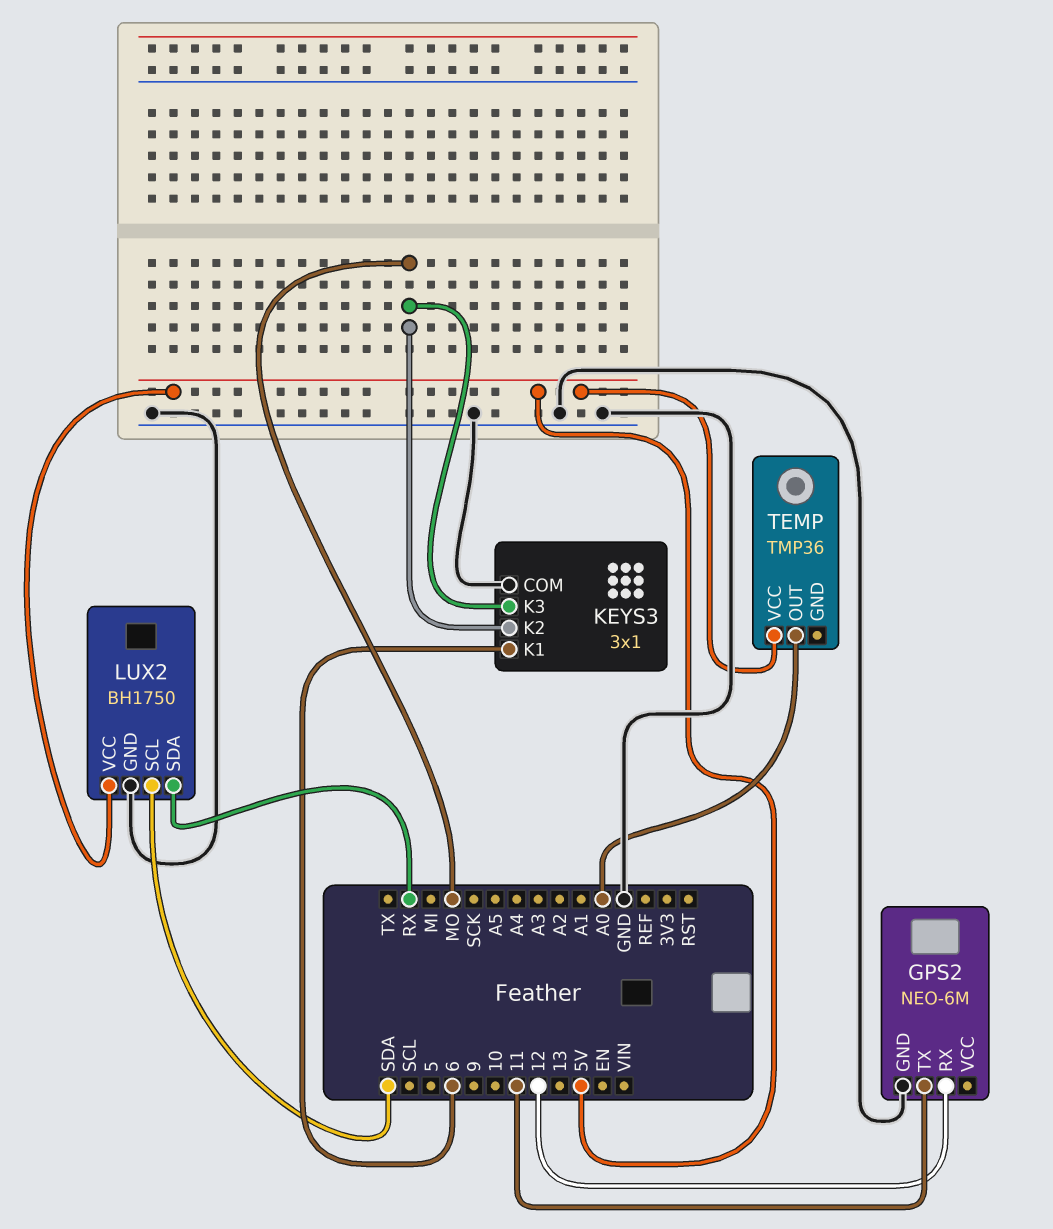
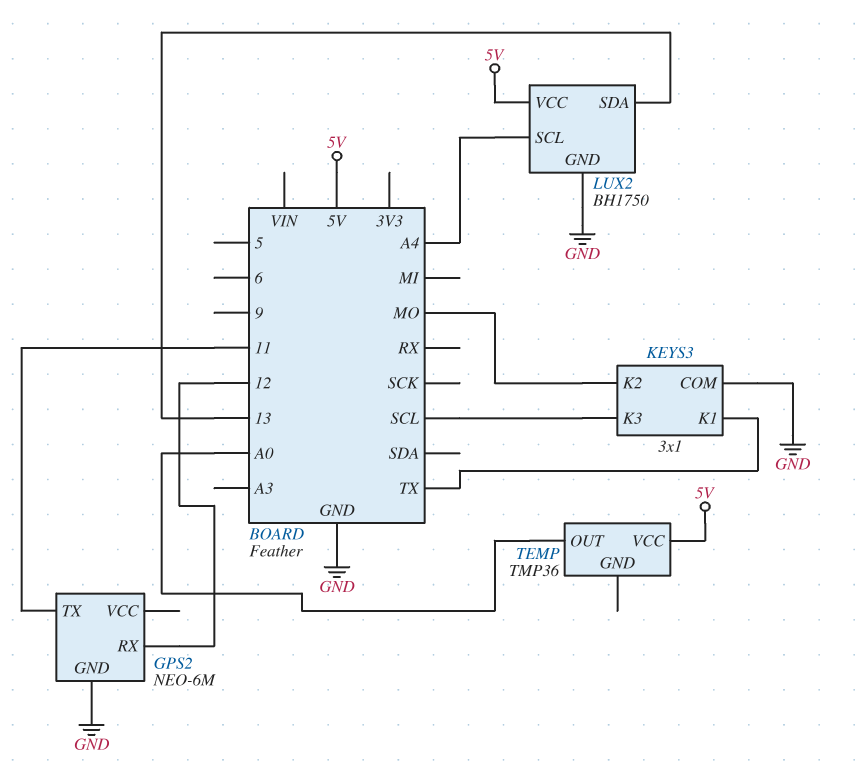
KEYS3 pin K1: 6 -> TX
KEYS3 pin K3: MO -> SCL
LUX2 pin SCL: SDA -> A4
LUX2 pin SDA: RX -> 13

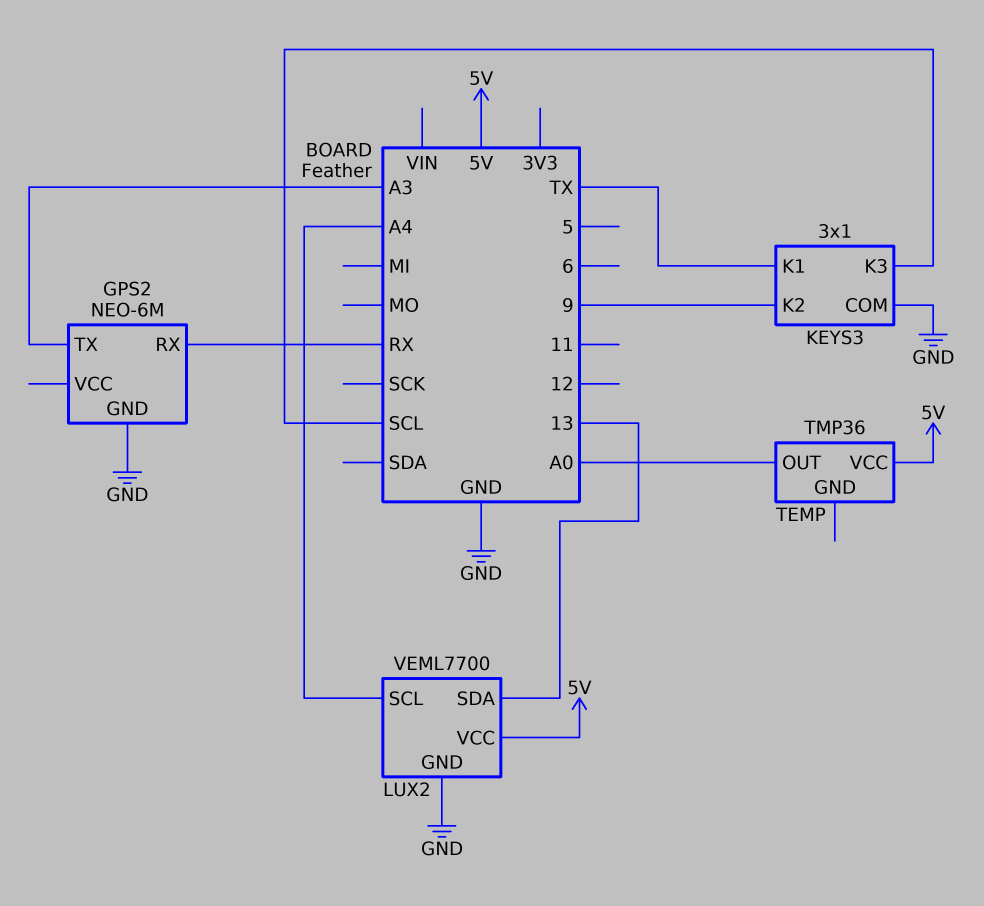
GPS2 pin RX: 12 -> RX
GPS2 pin TX: 11 -> A3
KEYS3 pin K2: MO -> 9
LUX2: BH1750 -> VEML7700

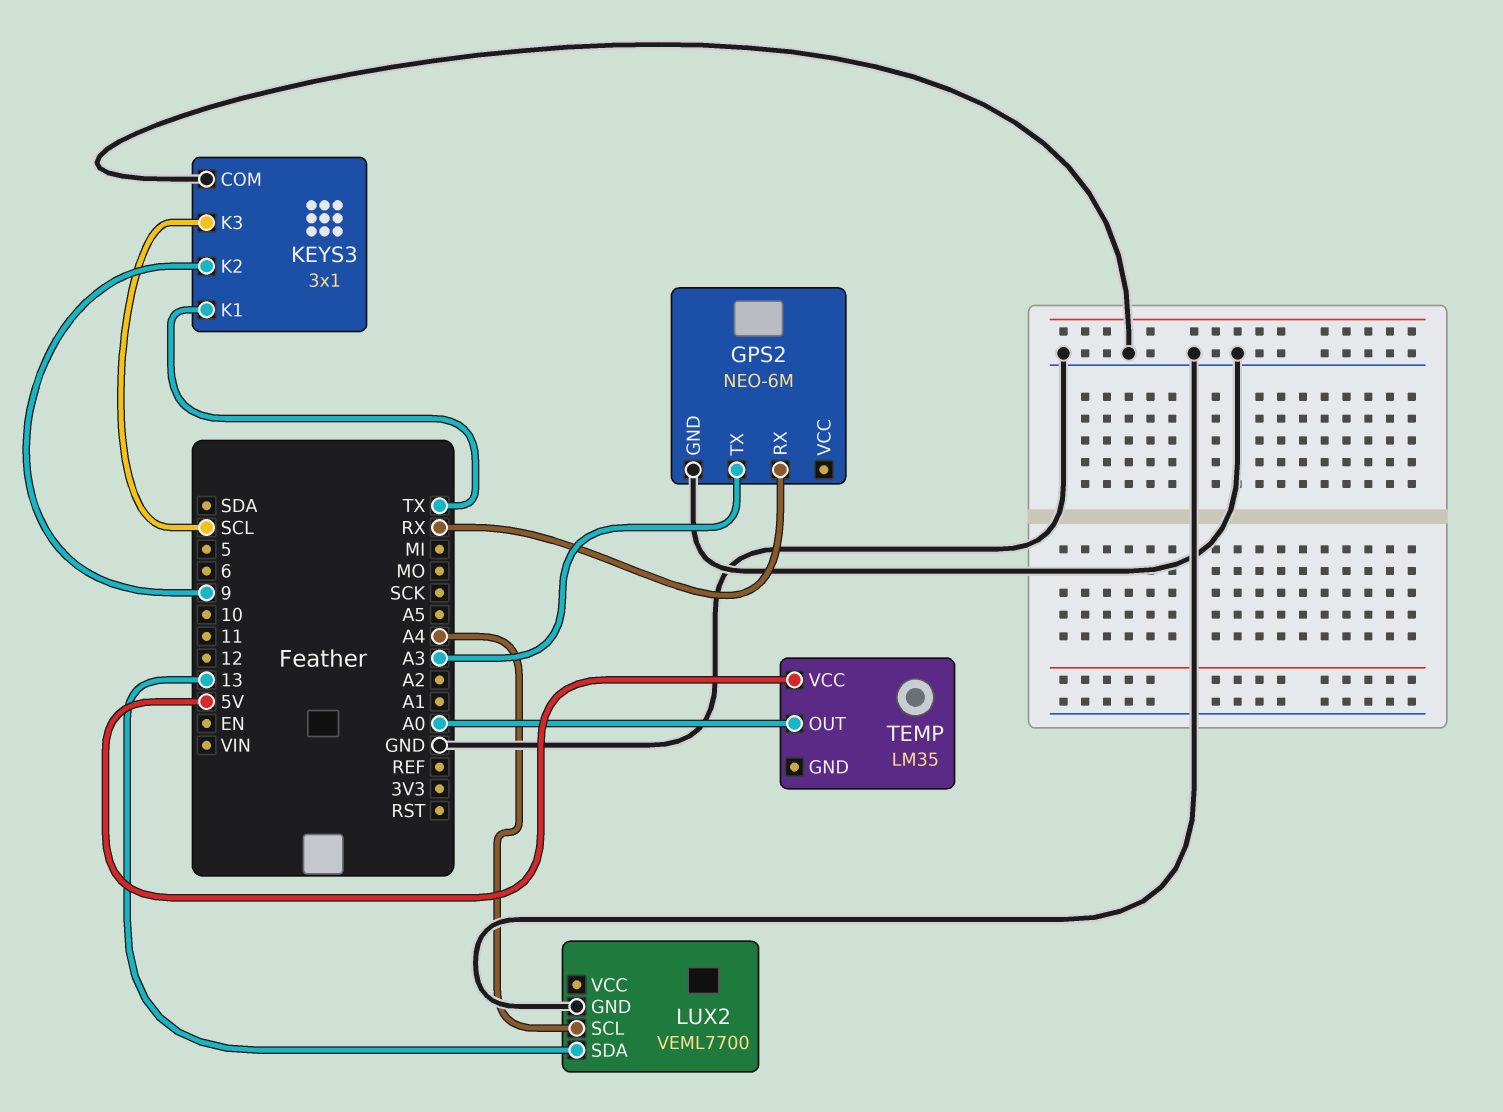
LUX2 pin VCC: 5V -> none
TEMP: TMP36 -> LM35

